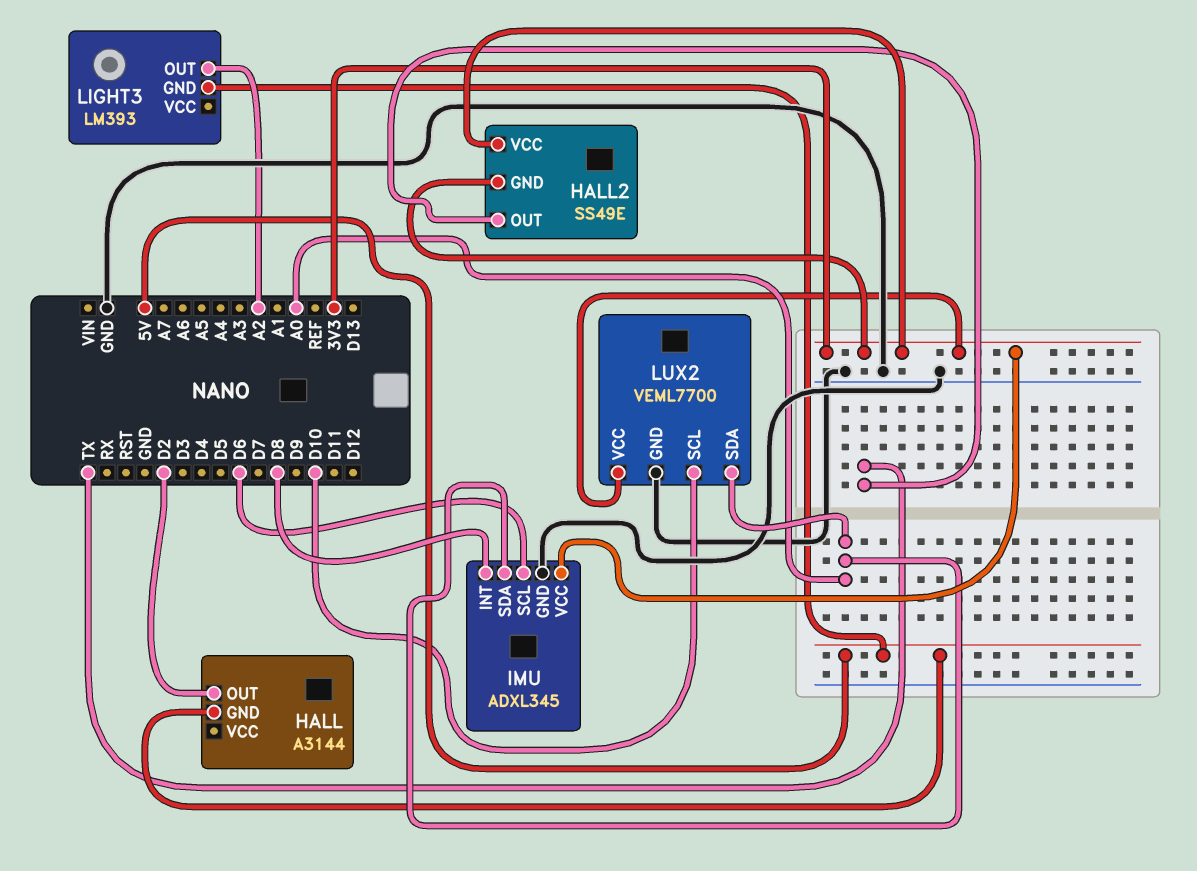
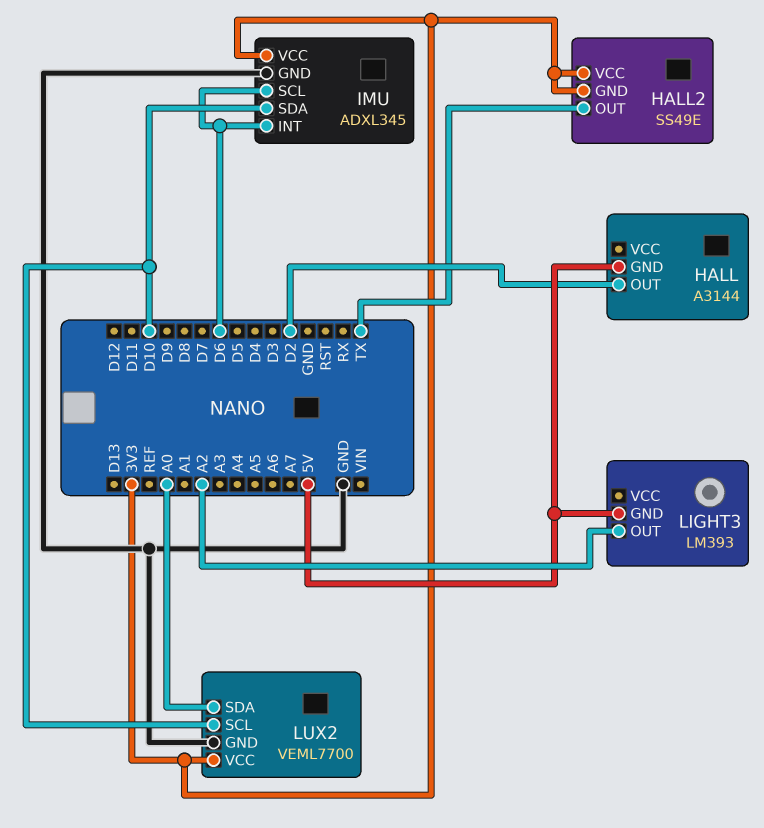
IMU pin INT: D8 -> D6
IMU pin SDA: A0 -> D10

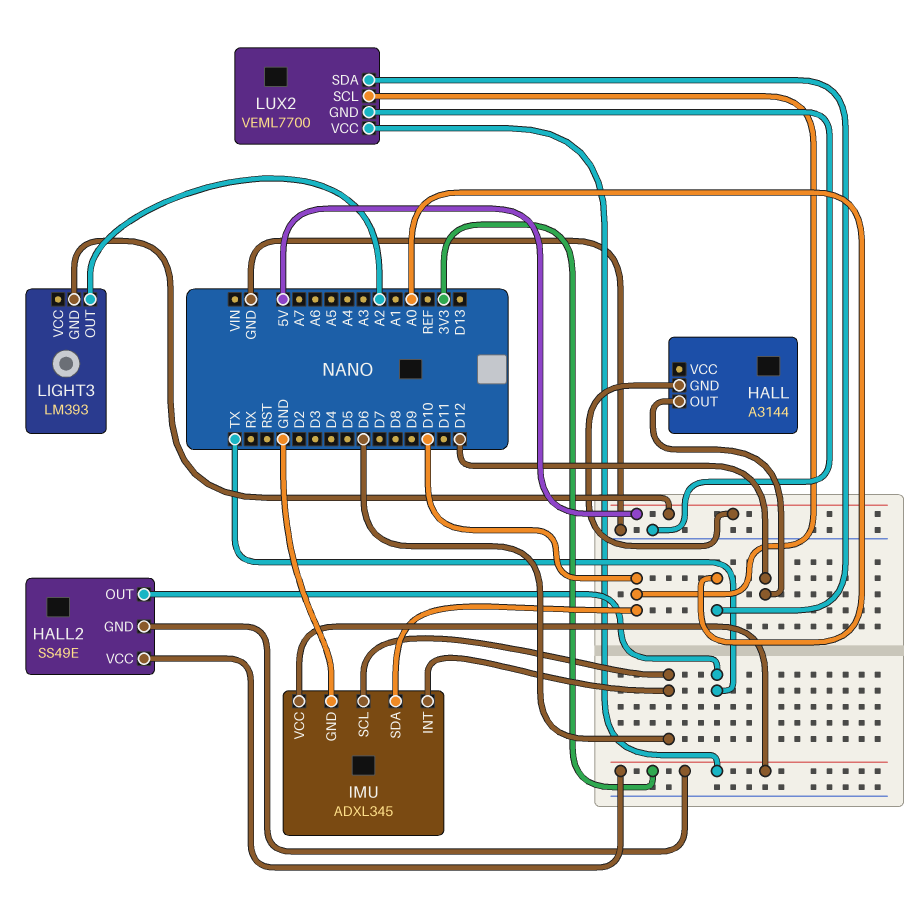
HALL pin OUT: D2 -> D12

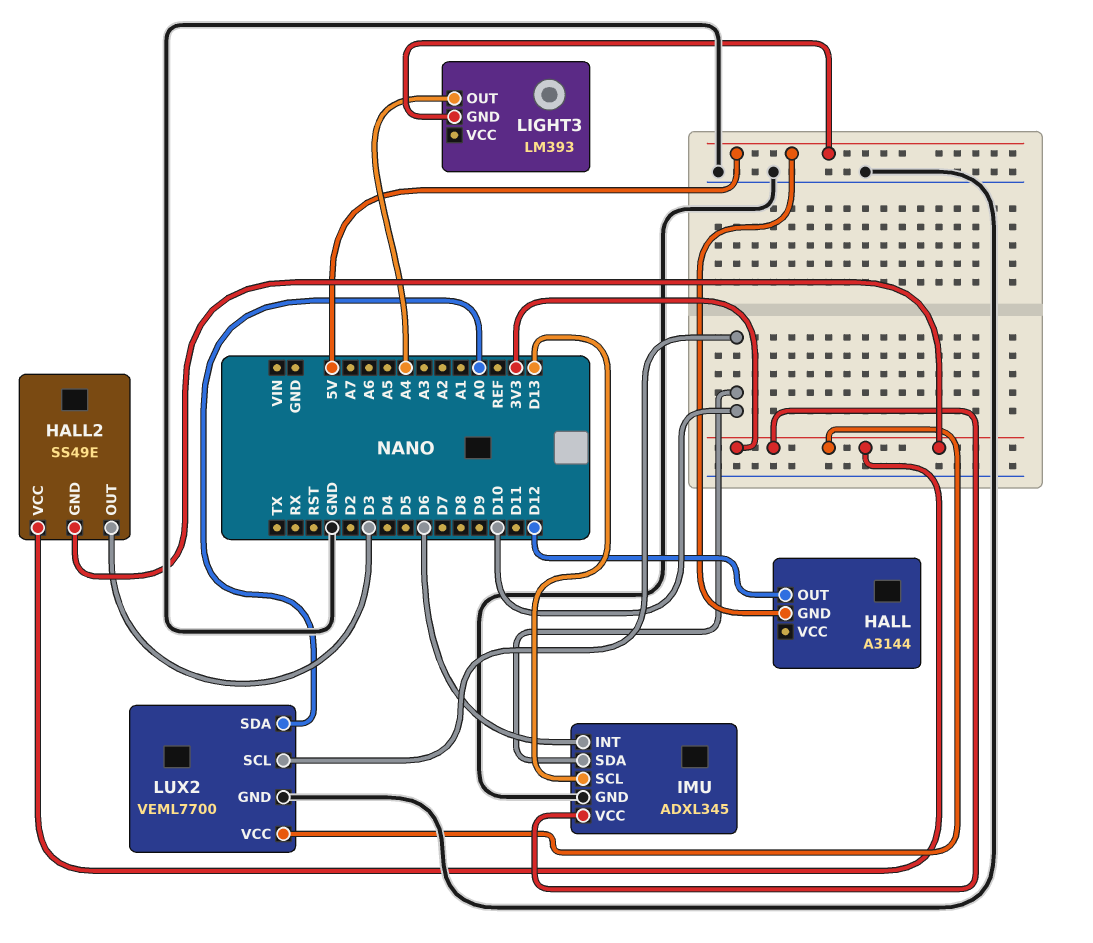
HALL2 pin OUT: TX -> D3
IMU pin SCL: D6 -> D13
LIGHT3 pin OUT: A2 -> A4

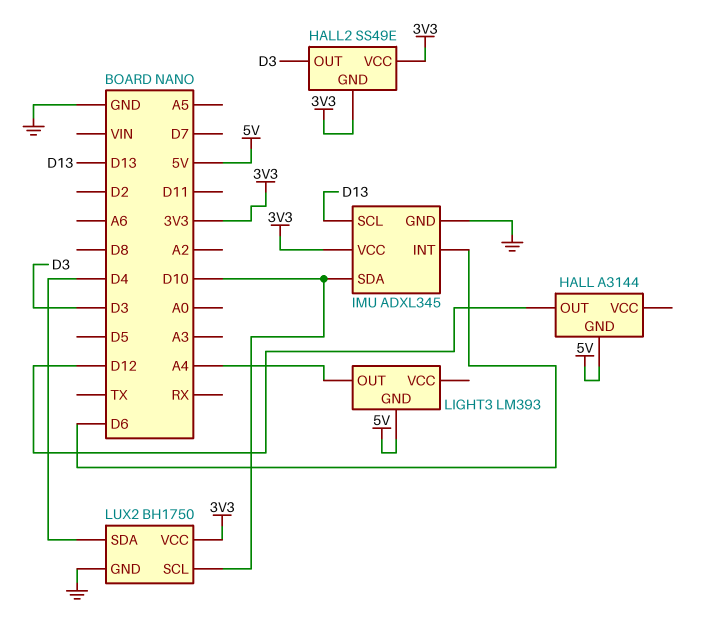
LUX2: VEML7700 -> BH1750
LUX2 pin SDA: A0 -> D4

